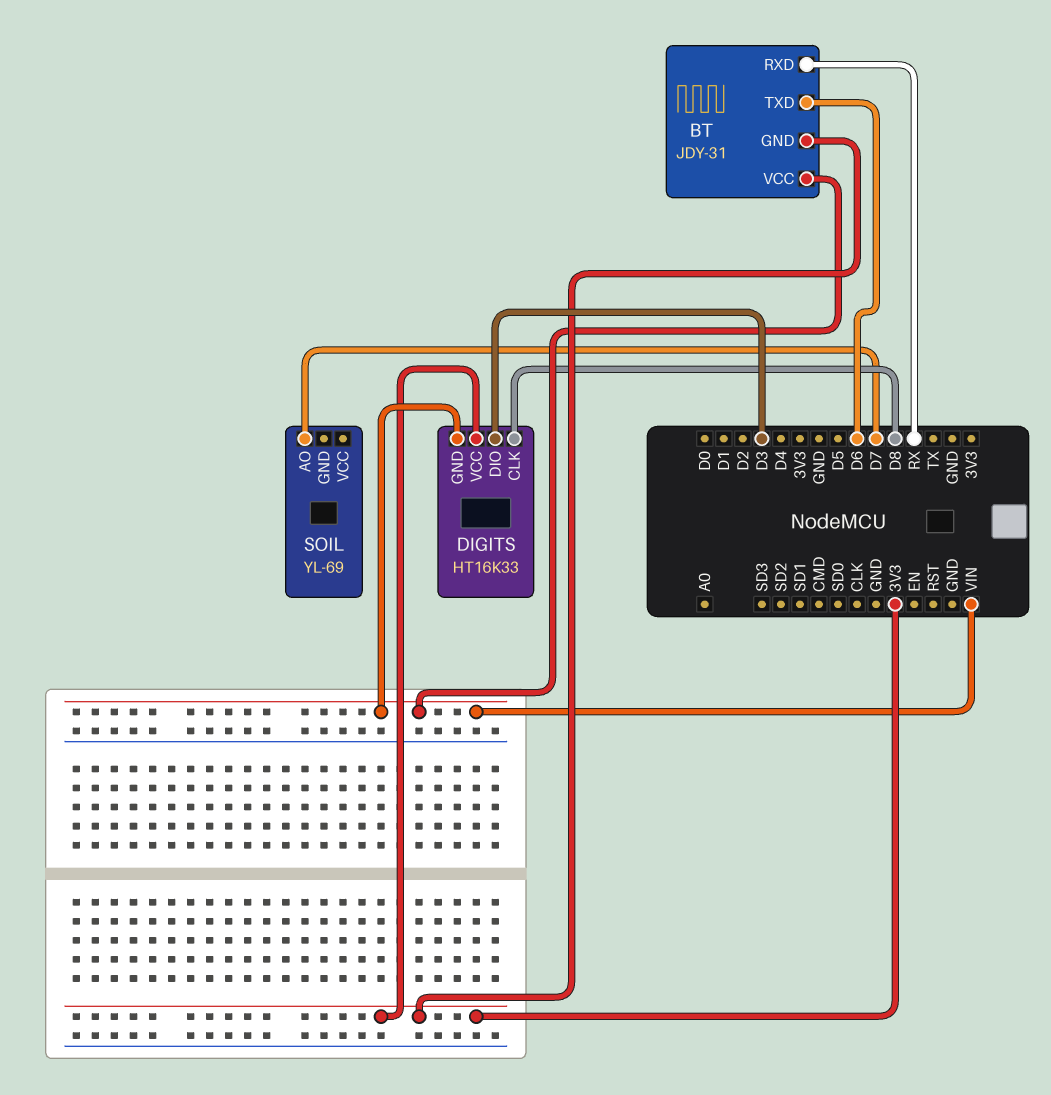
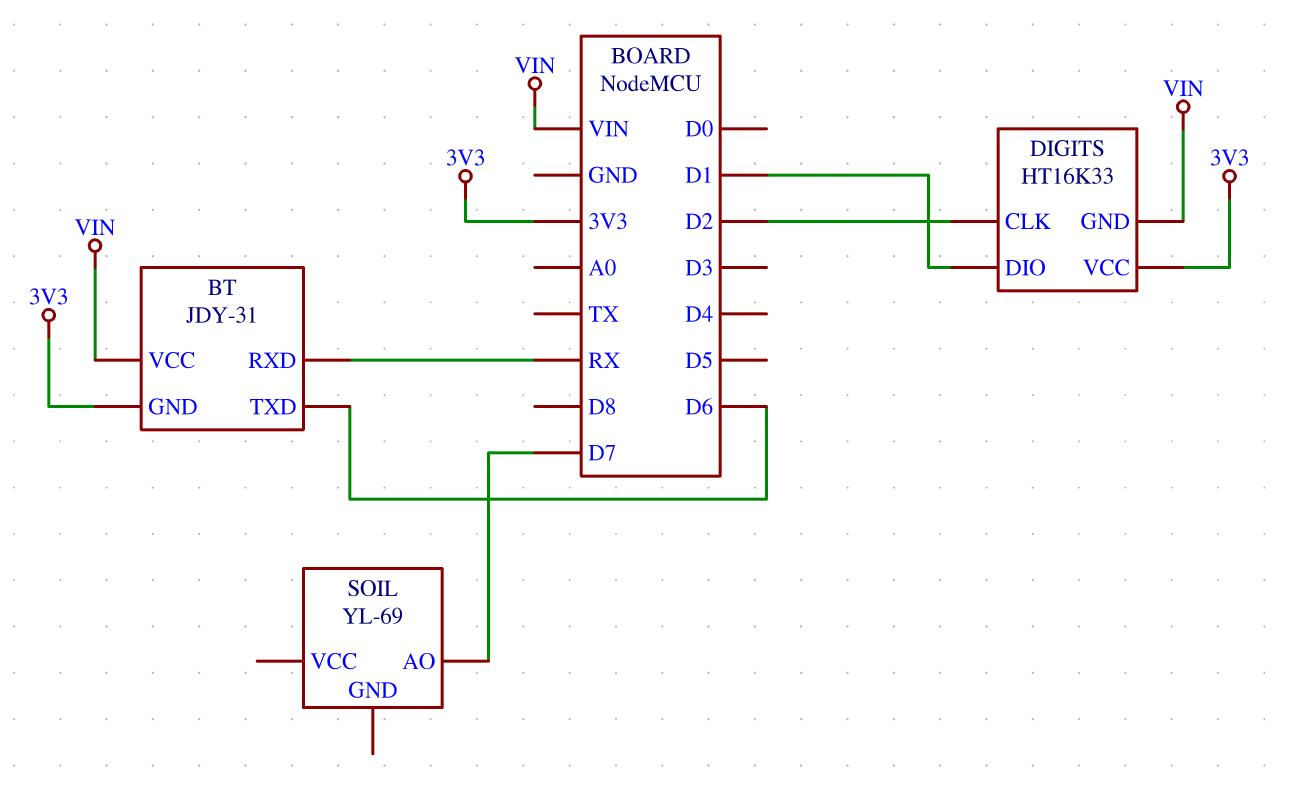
DIGITS pin CLK: D8 -> D2
DIGITS pin DIO: D3 -> D1

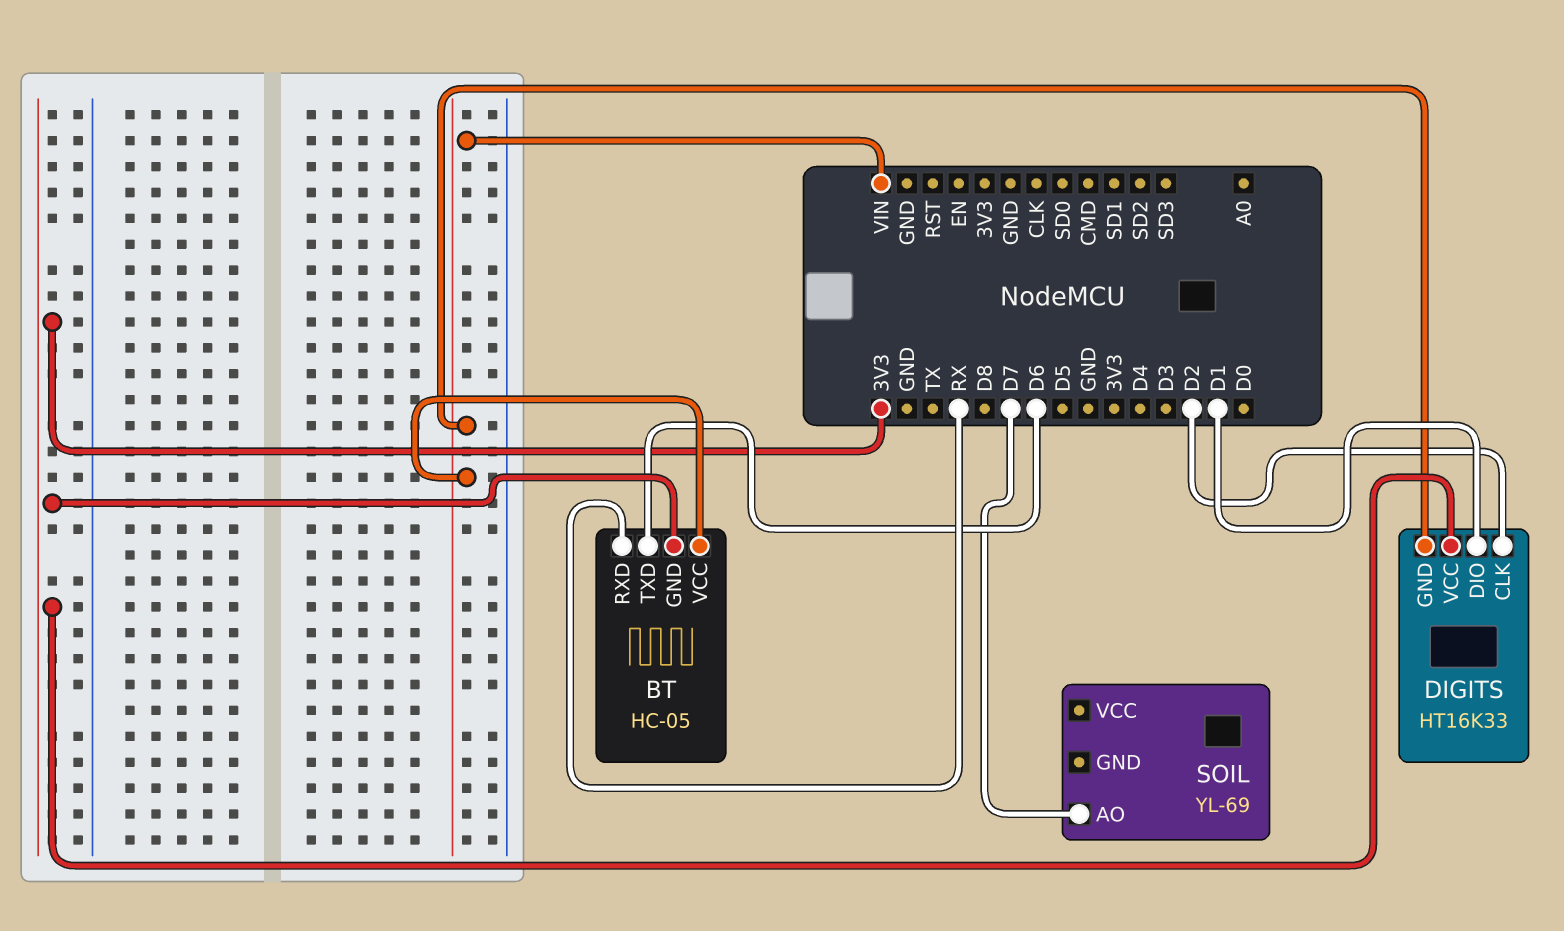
BT: JDY-31 -> HC-05

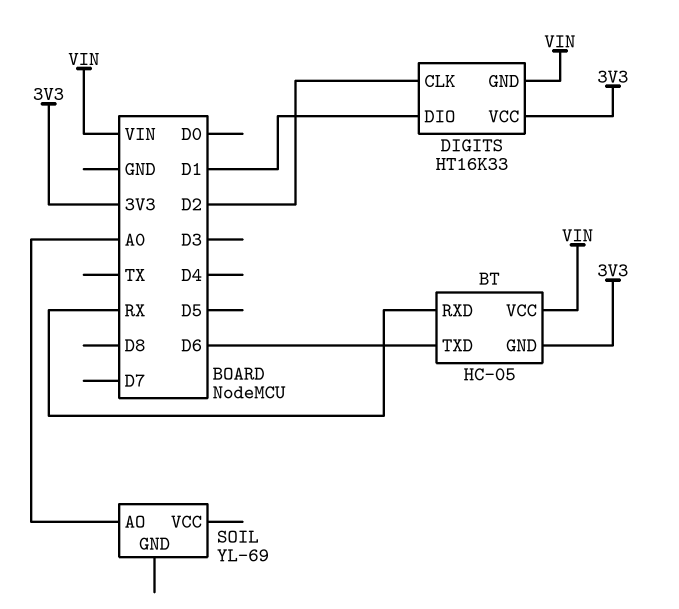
SOIL pin AO: D7 -> A0

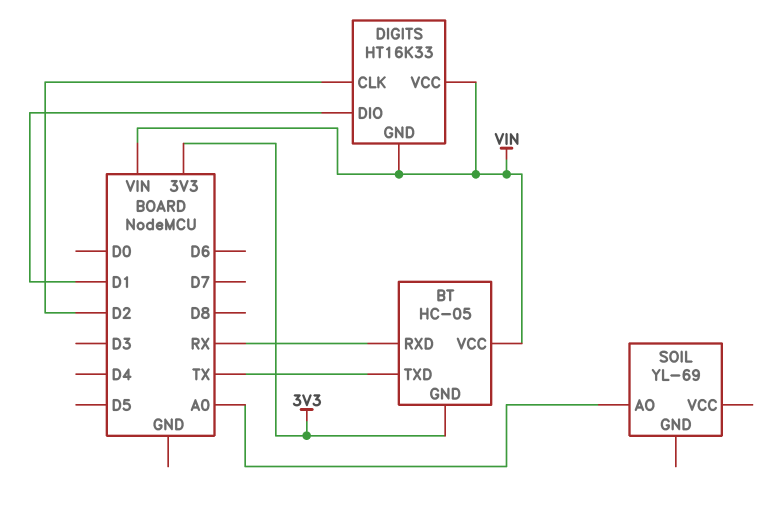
BT pin TXD: D6 -> TX
DIGITS pin VCC: 3V3 -> VIN

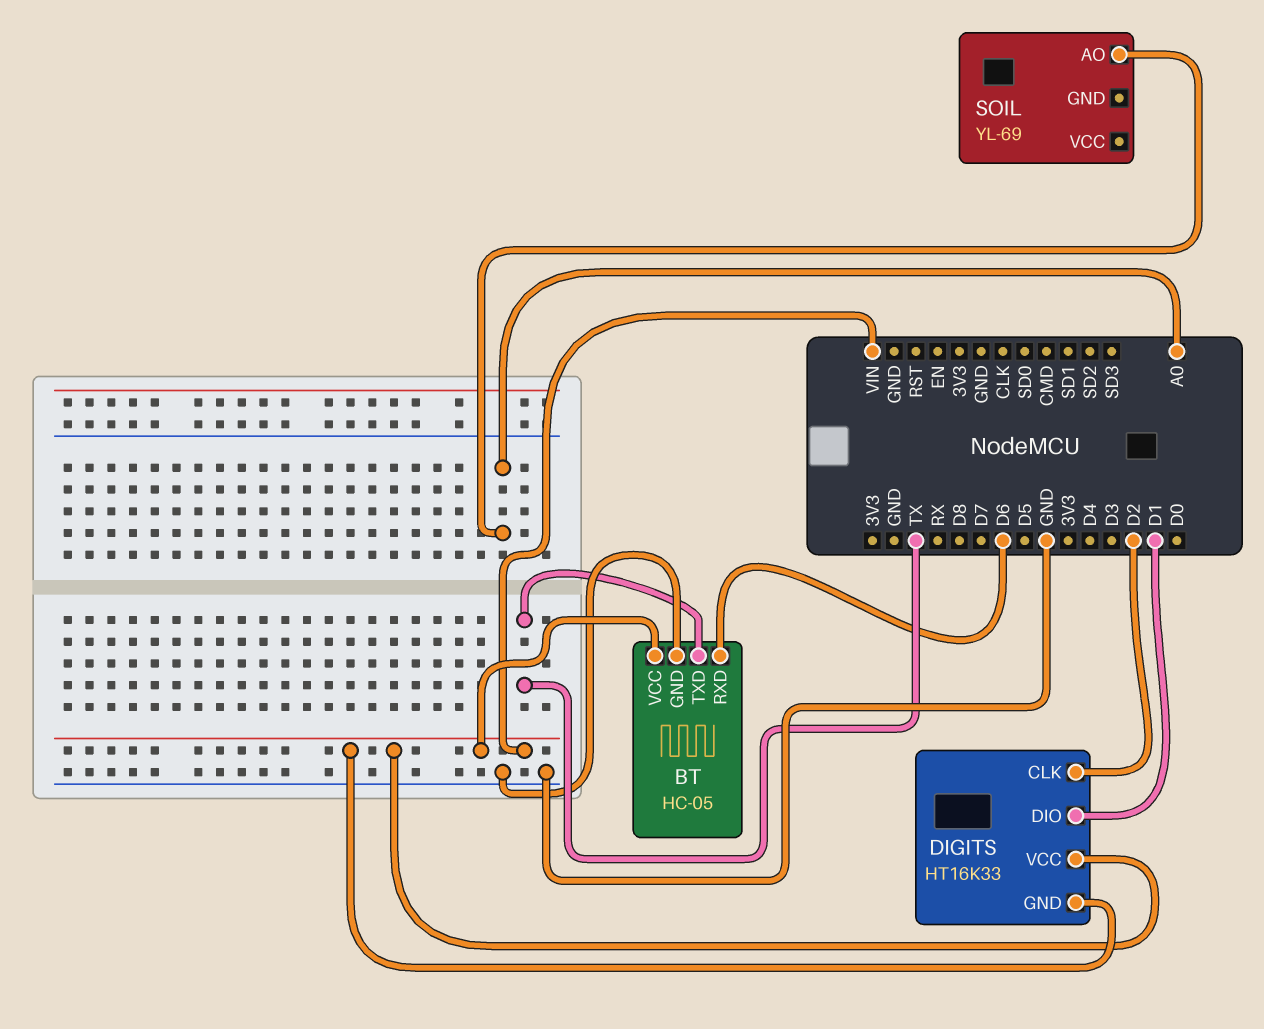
BT pin GND: 3V3 -> GND
BT pin RXD: RX -> D6

